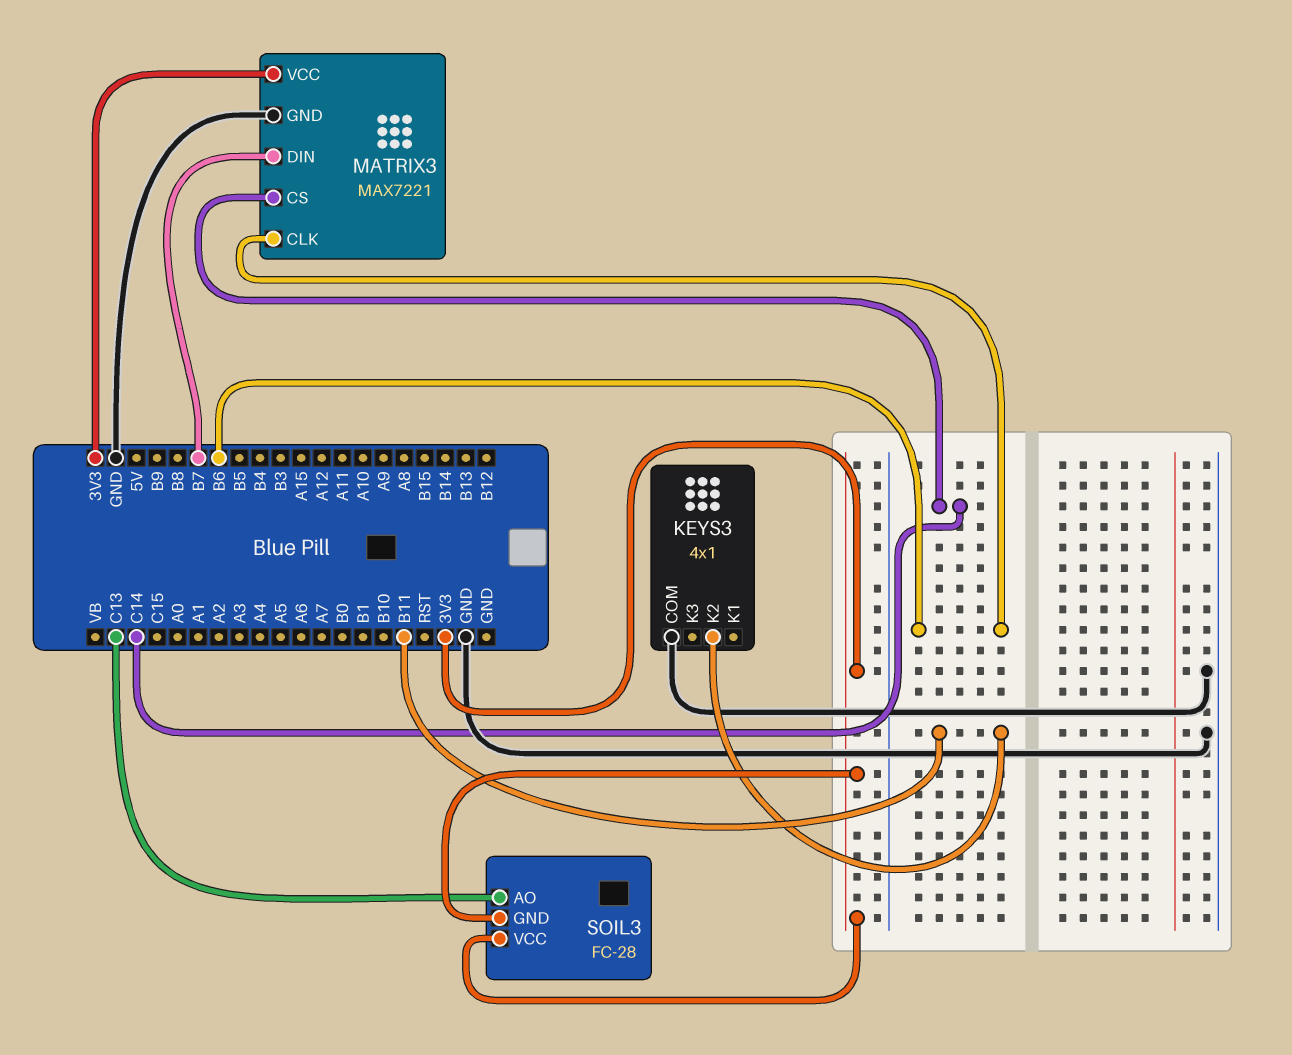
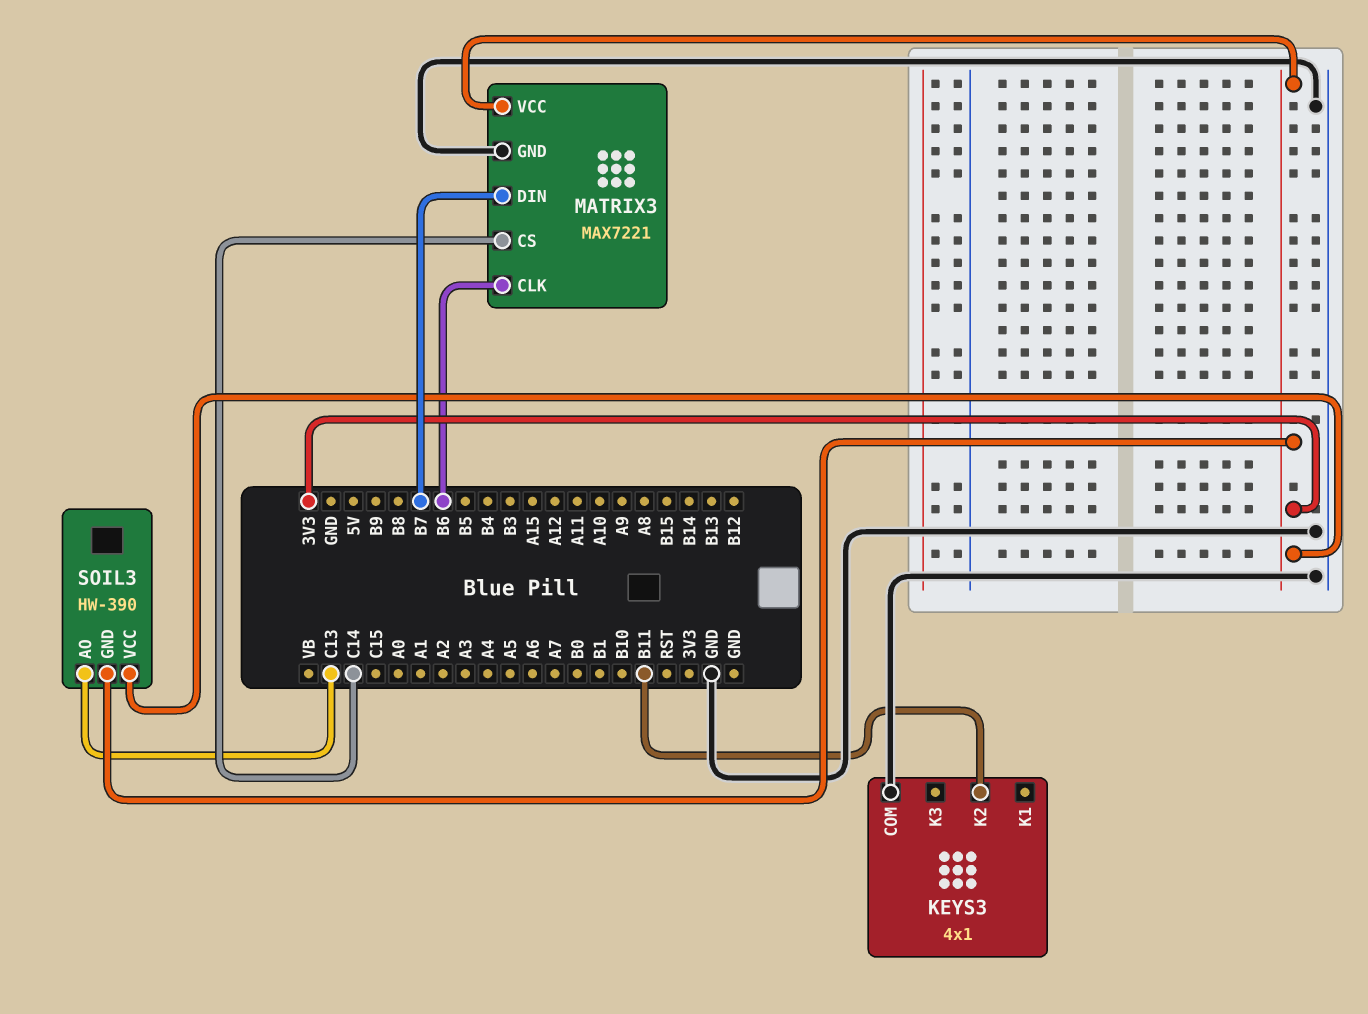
SOIL3: FC-28 -> HW-390

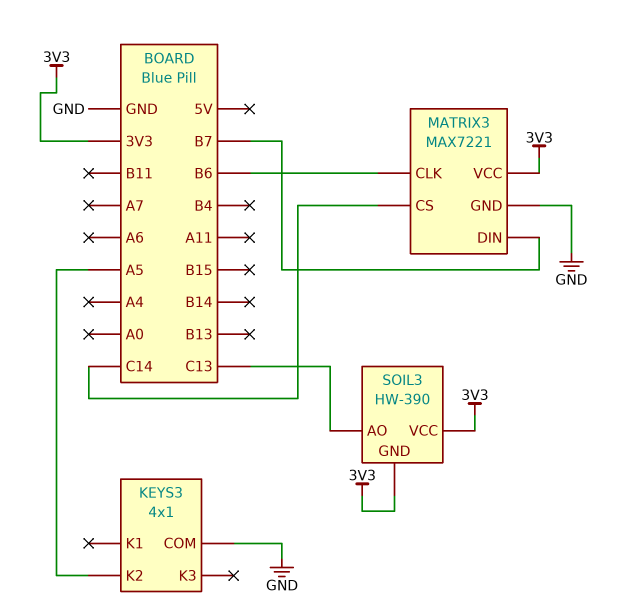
KEYS3 pin K2: B11 -> A5

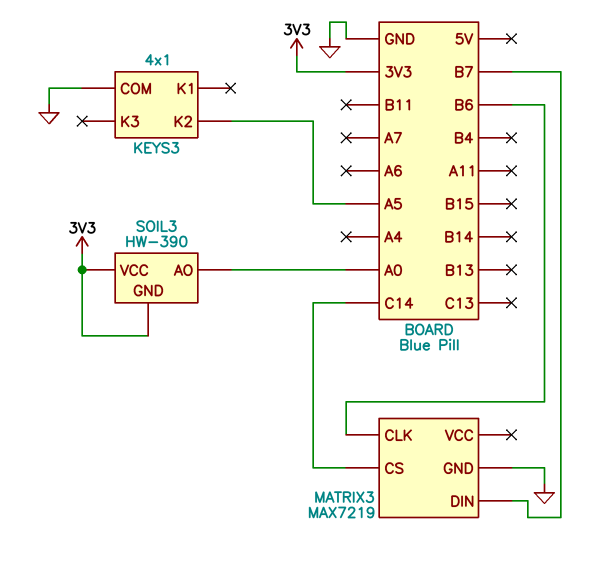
MATRIX3: MAX7221 -> MAX7219
MATRIX3 pin VCC: 3V3 -> none
SOIL3 pin AO: C13 -> A0

